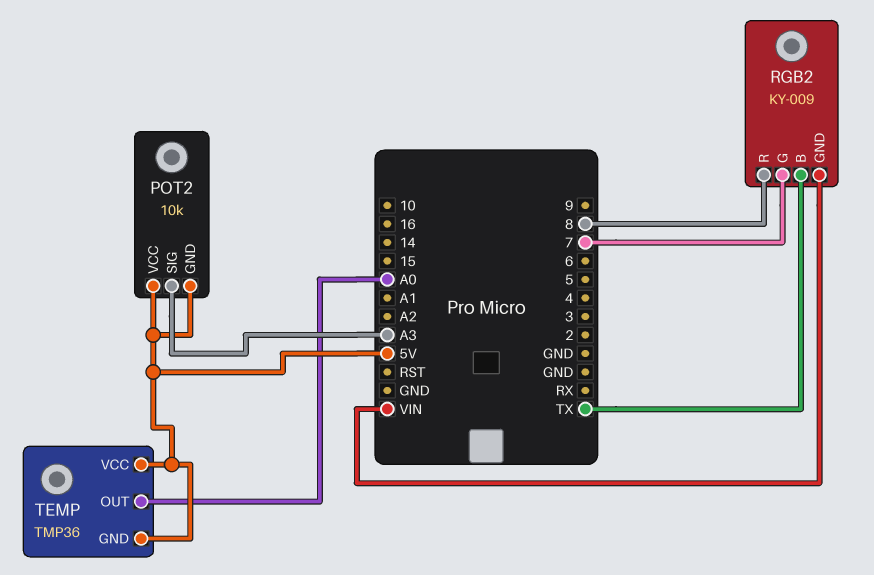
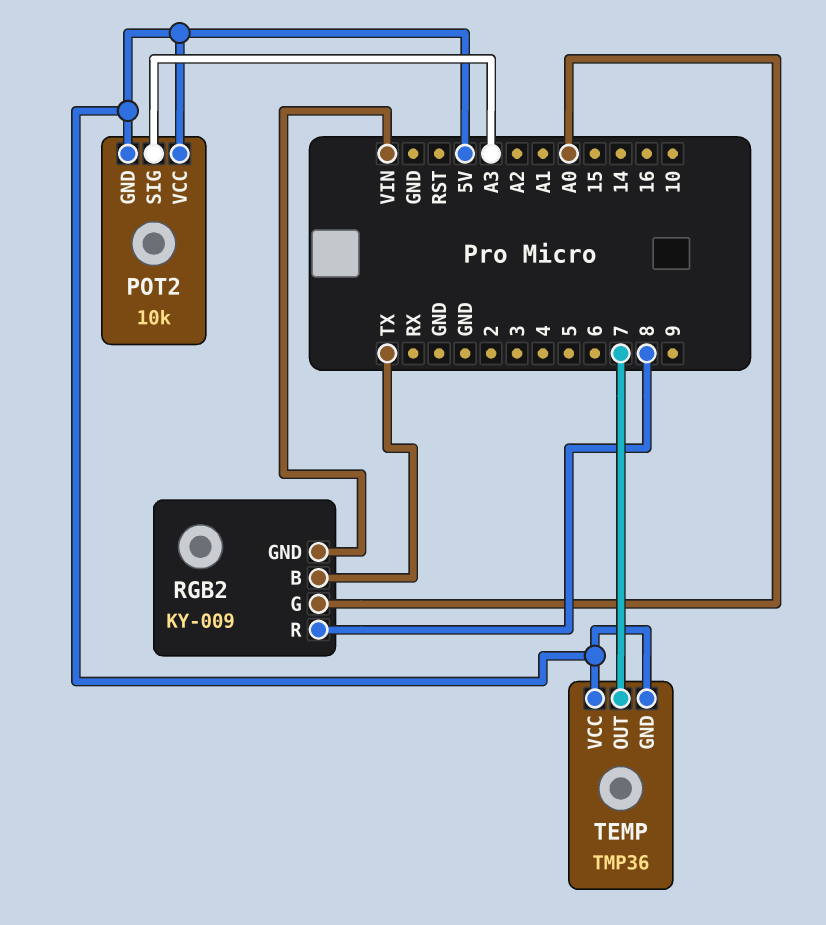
RGB2 pin G: 7 -> A0
TEMP pin OUT: A0 -> 7

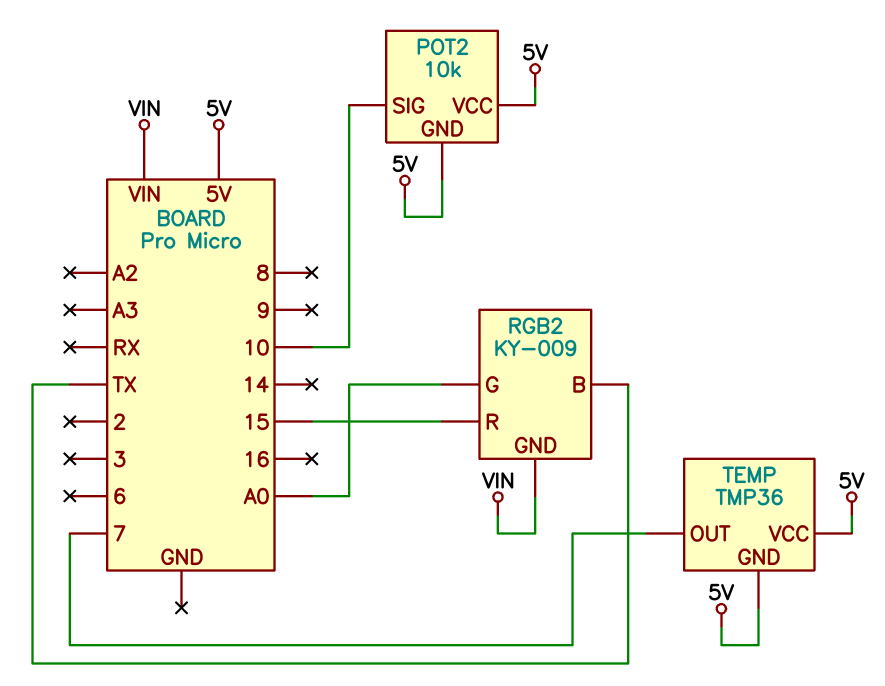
POT2 pin SIG: A3 -> 10
RGB2 pin R: 8 -> 15

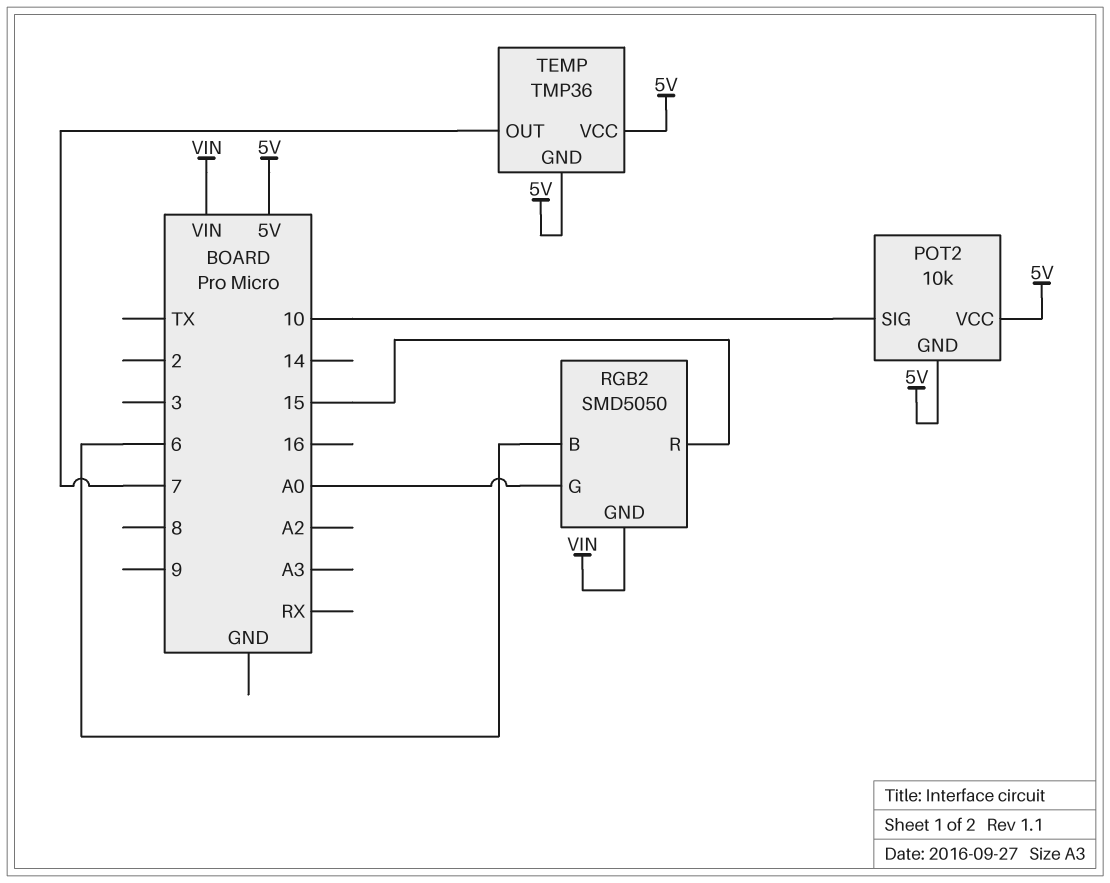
RGB2: KY-009 -> SMD5050
RGB2 pin B: TX -> 6

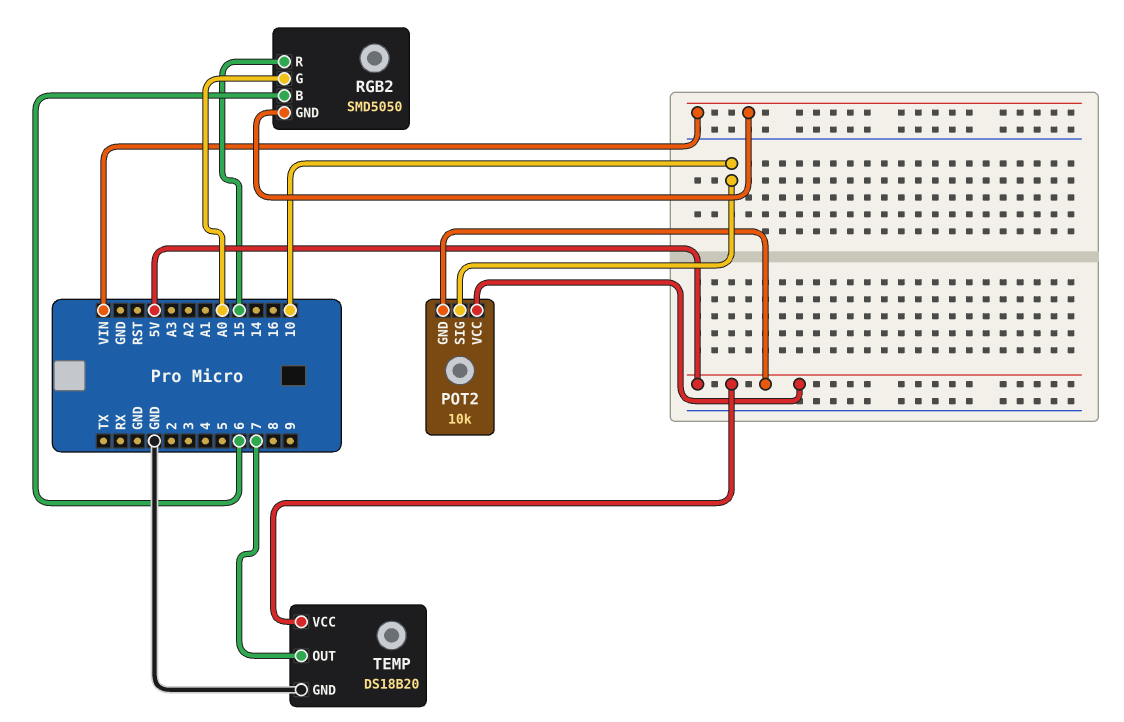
TEMP: TMP36 -> DS18B20
TEMP pin GND: 5V -> GND

